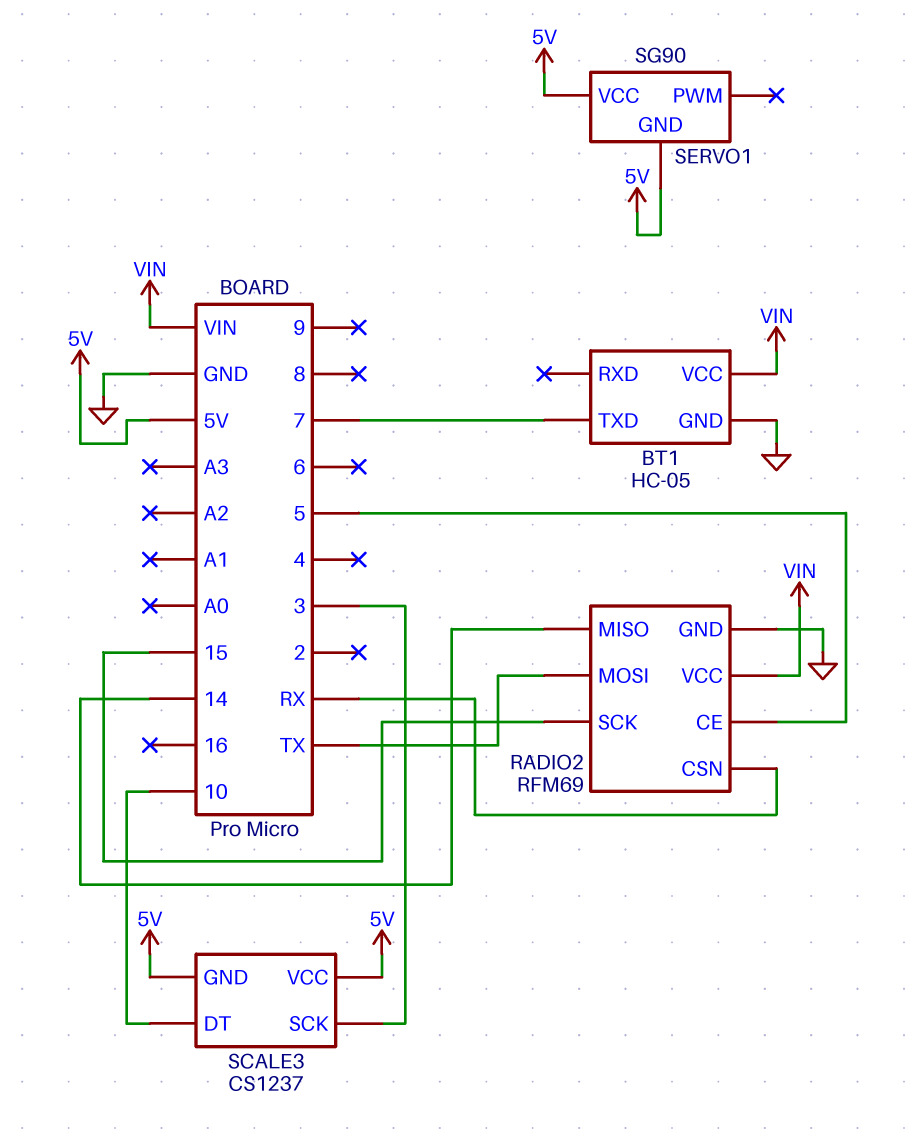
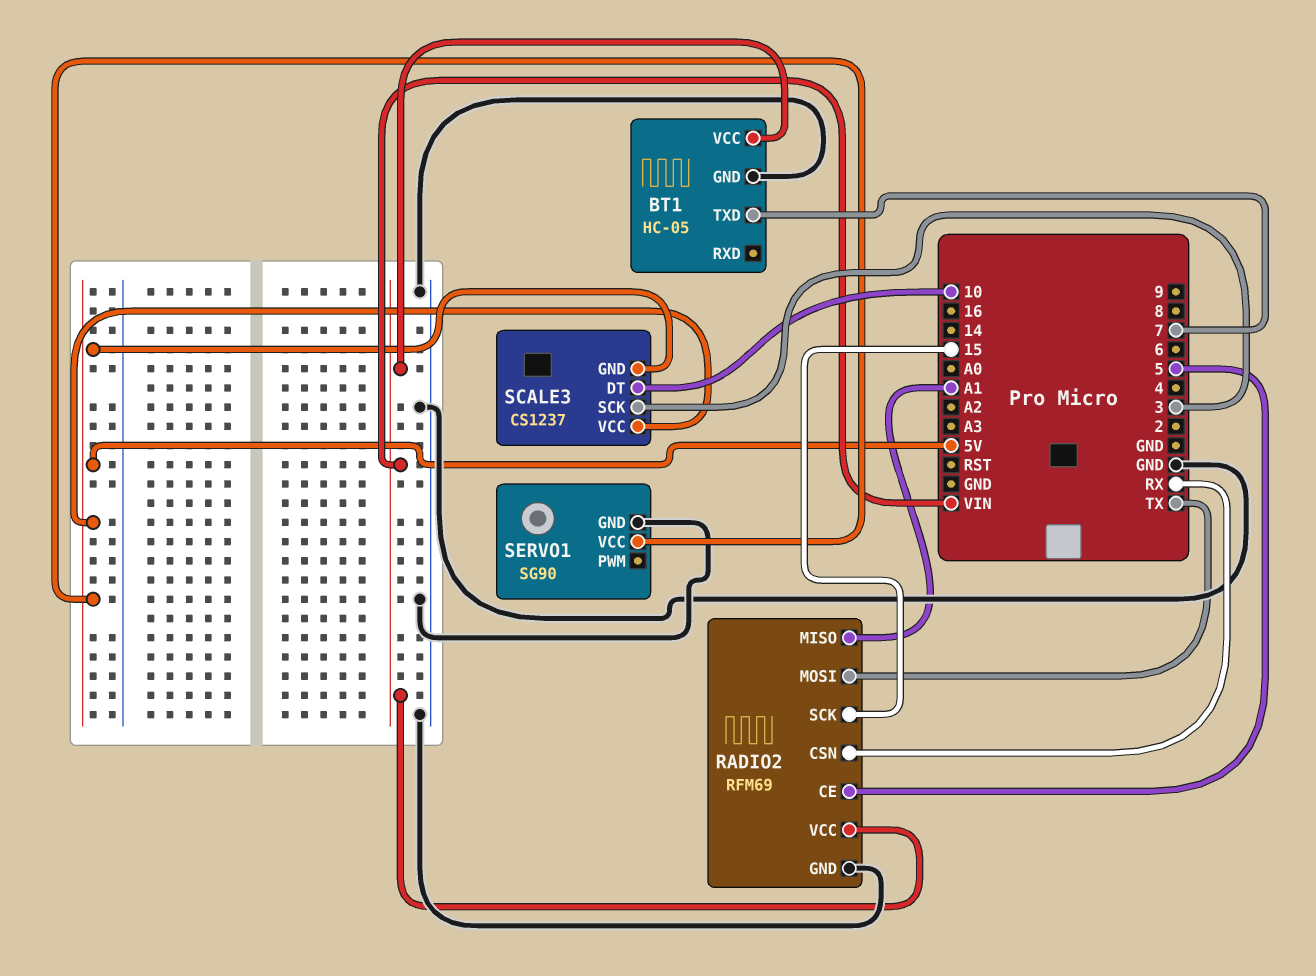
RADIO2 pin MISO: 14 -> A1
SERVO1 pin GND: 5V -> GND

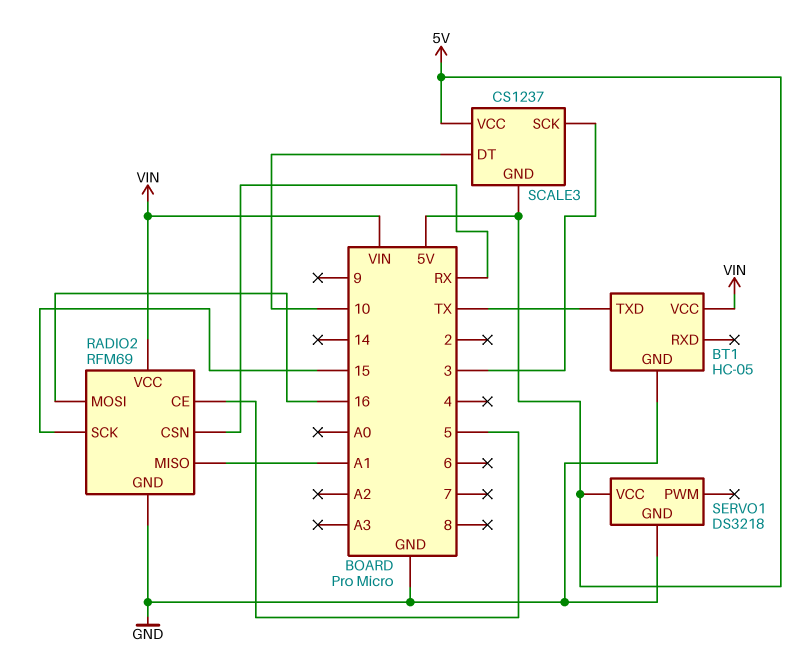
BT1 pin TXD: 7 -> TX
RADIO2 pin MOSI: TX -> 16
SERVO1: SG90 -> DS3218

